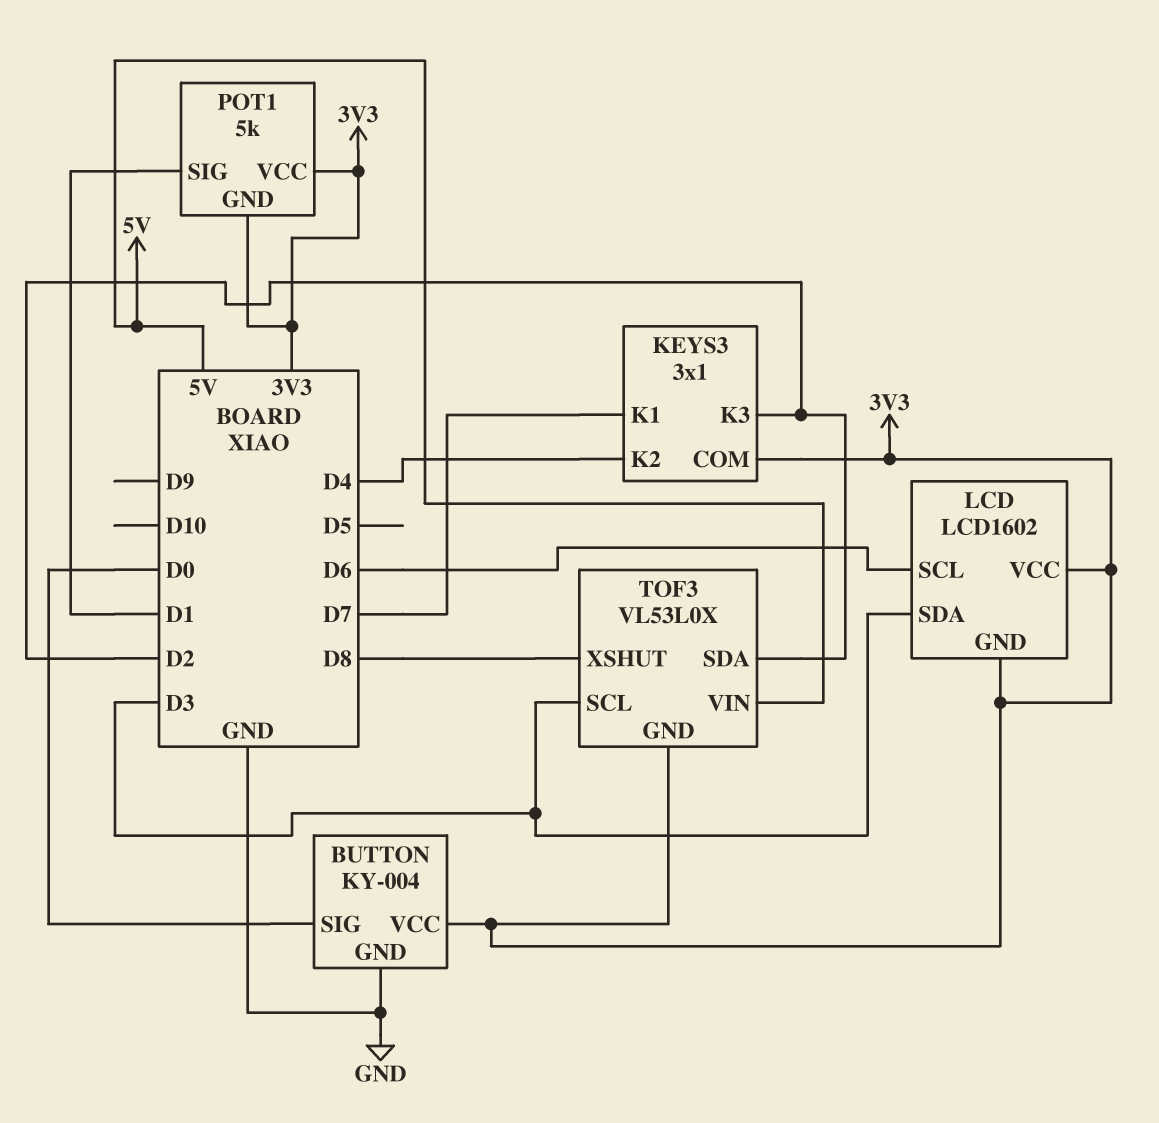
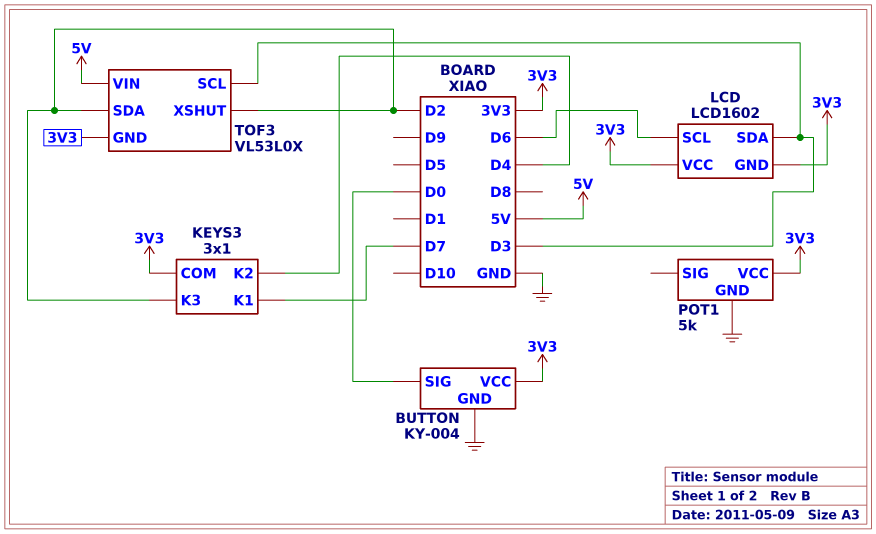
POT1 pin GND: 3V3 -> GND
POT1 pin SIG: D1 -> none
TOF3 pin XSHUT: D8 -> D2

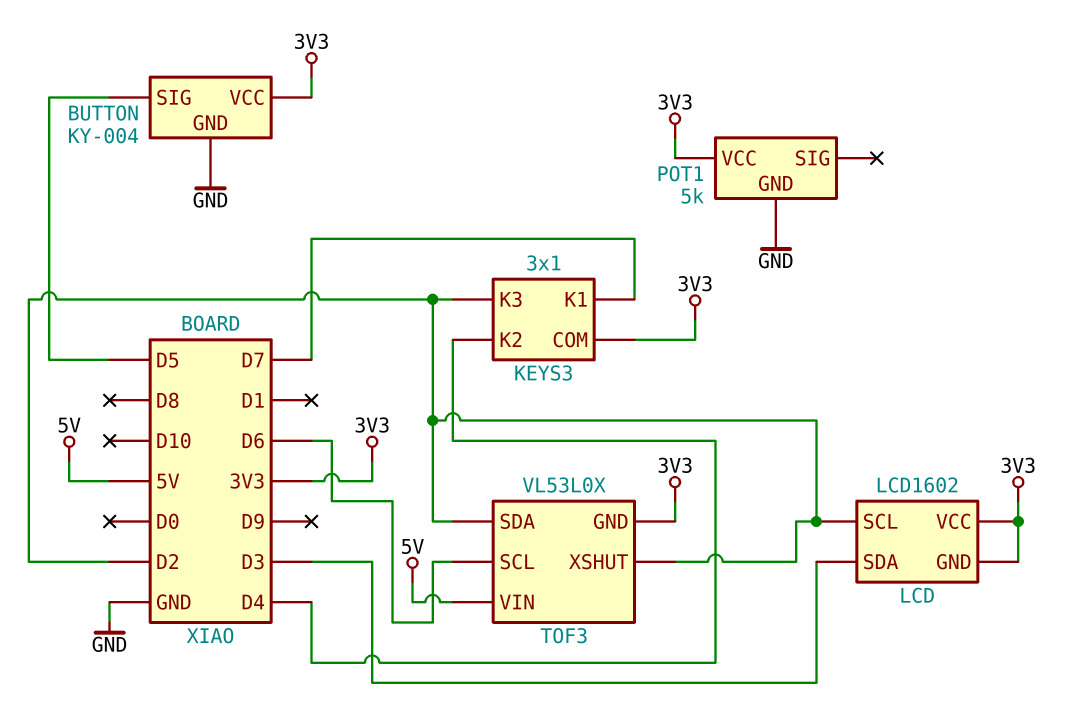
BUTTON pin SIG: D0 -> D5
LCD pin SCL: D6 -> D2
TOF3 pin SCL: D3 -> D6

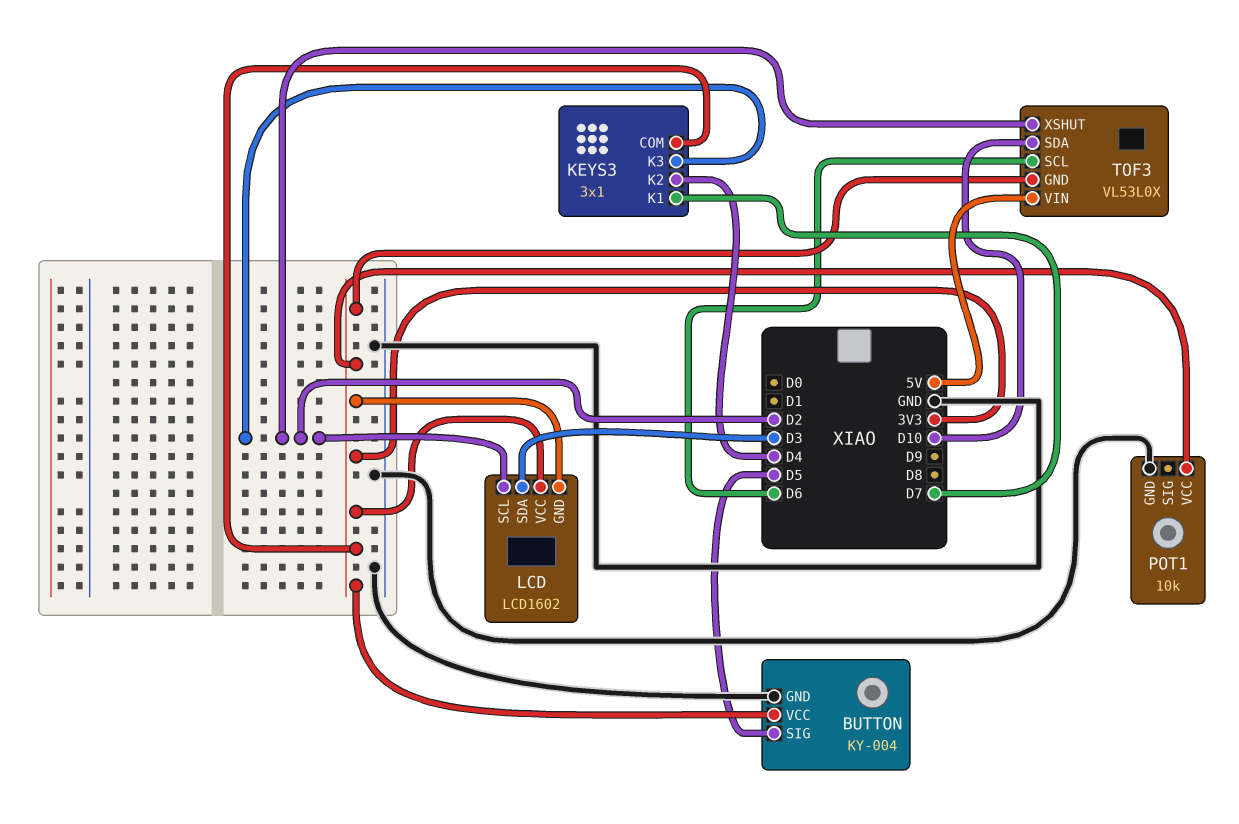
POT1: 5k -> 10k
TOF3 pin SDA: D2 -> D10

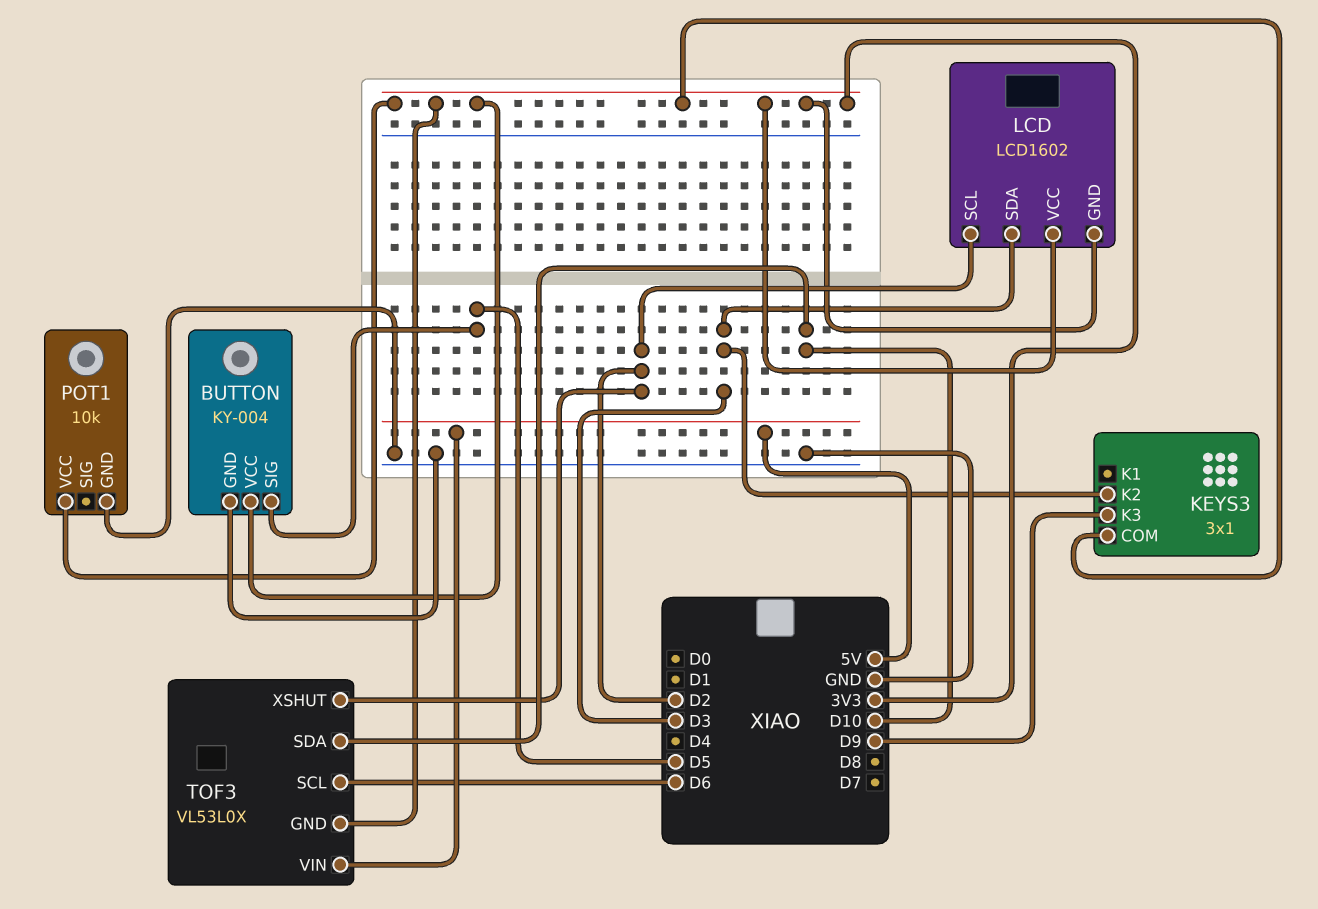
KEYS3 pin K1: D7 -> none
KEYS3 pin K2: D4 -> D3
KEYS3 pin K3: D2 -> D9

